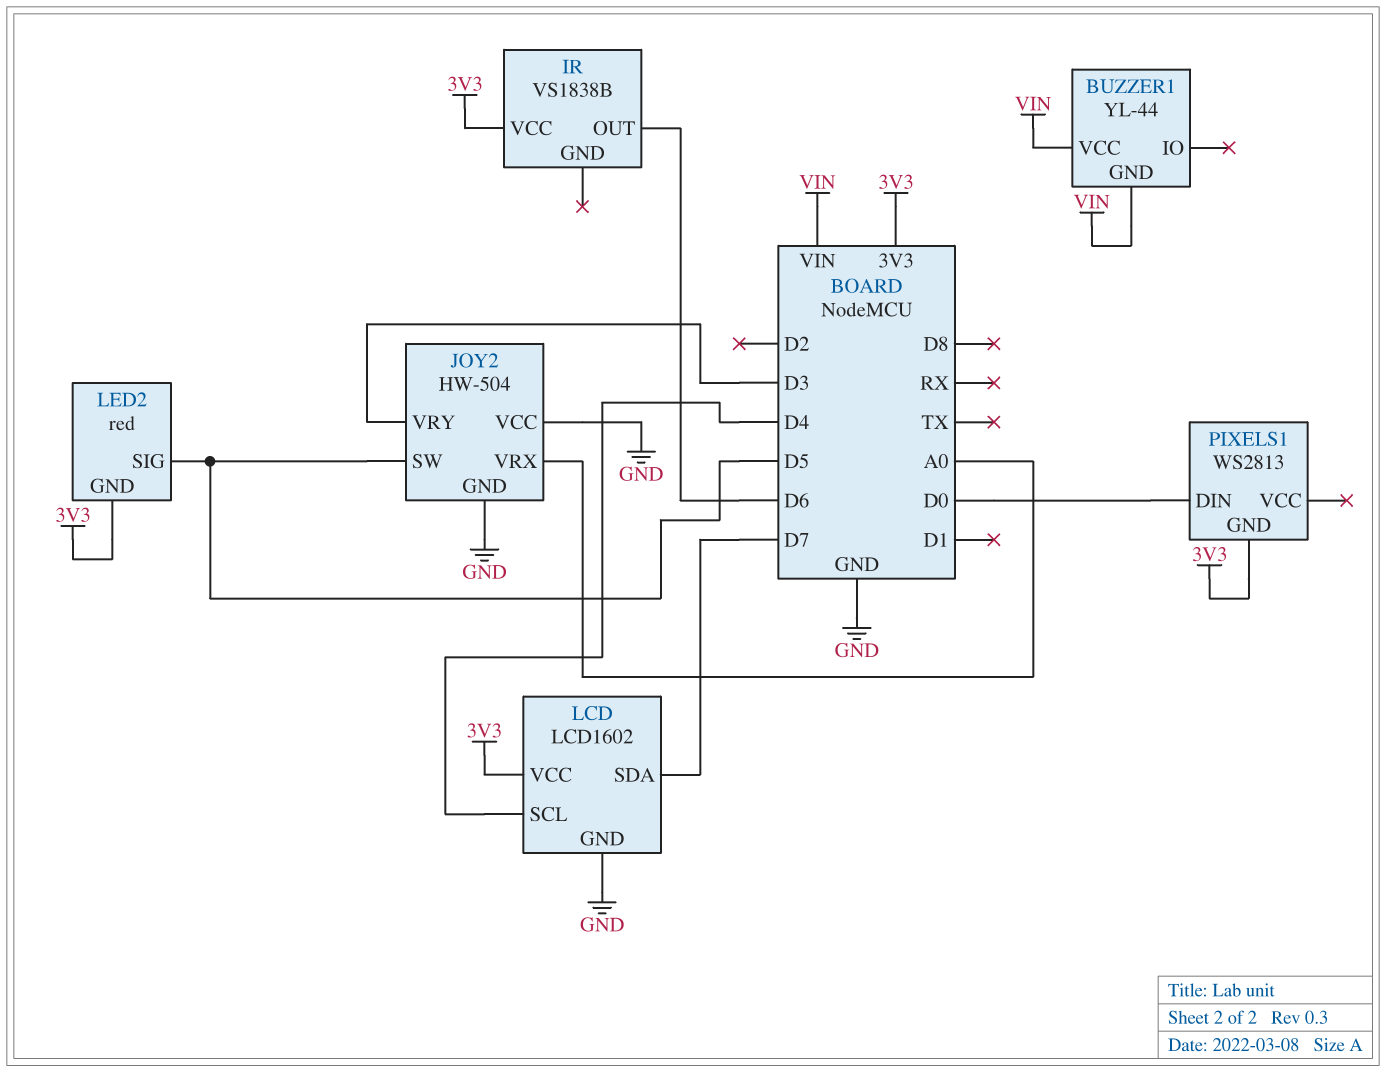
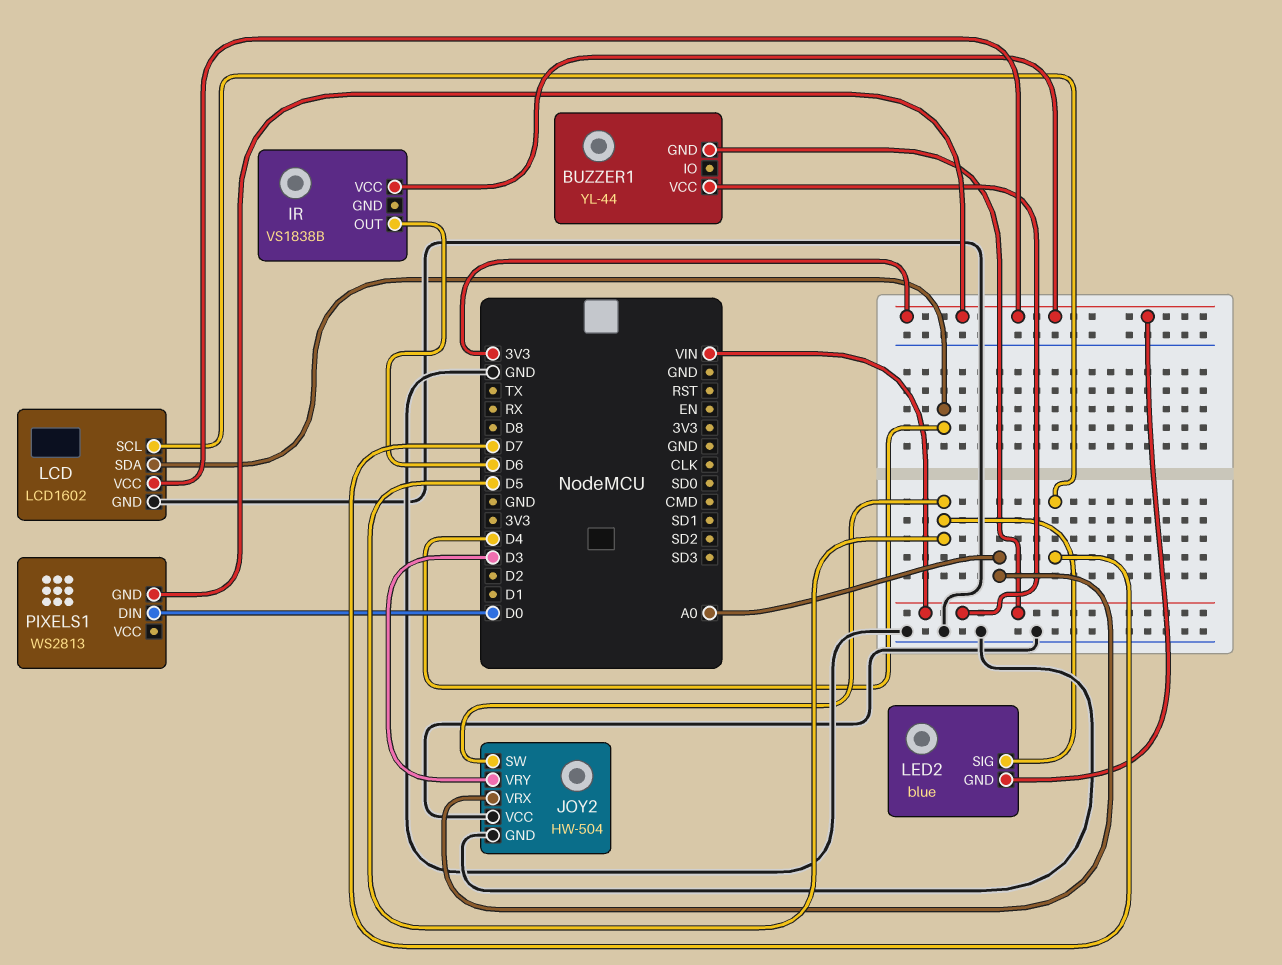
LCD pin SCL: D4 -> D7
LCD pin SDA: D7 -> D4
LED2: red -> blue

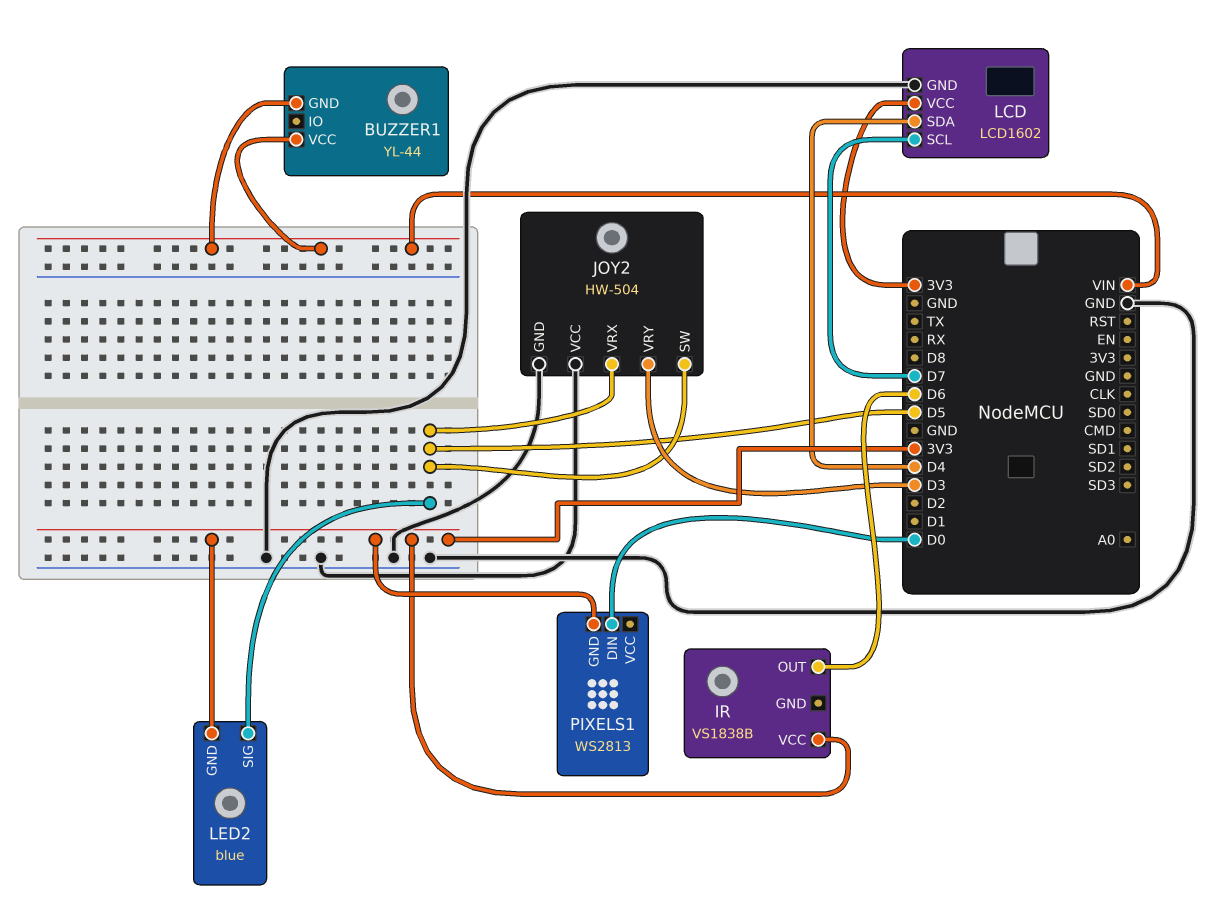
JOY2 pin VRX: A0 -> D5

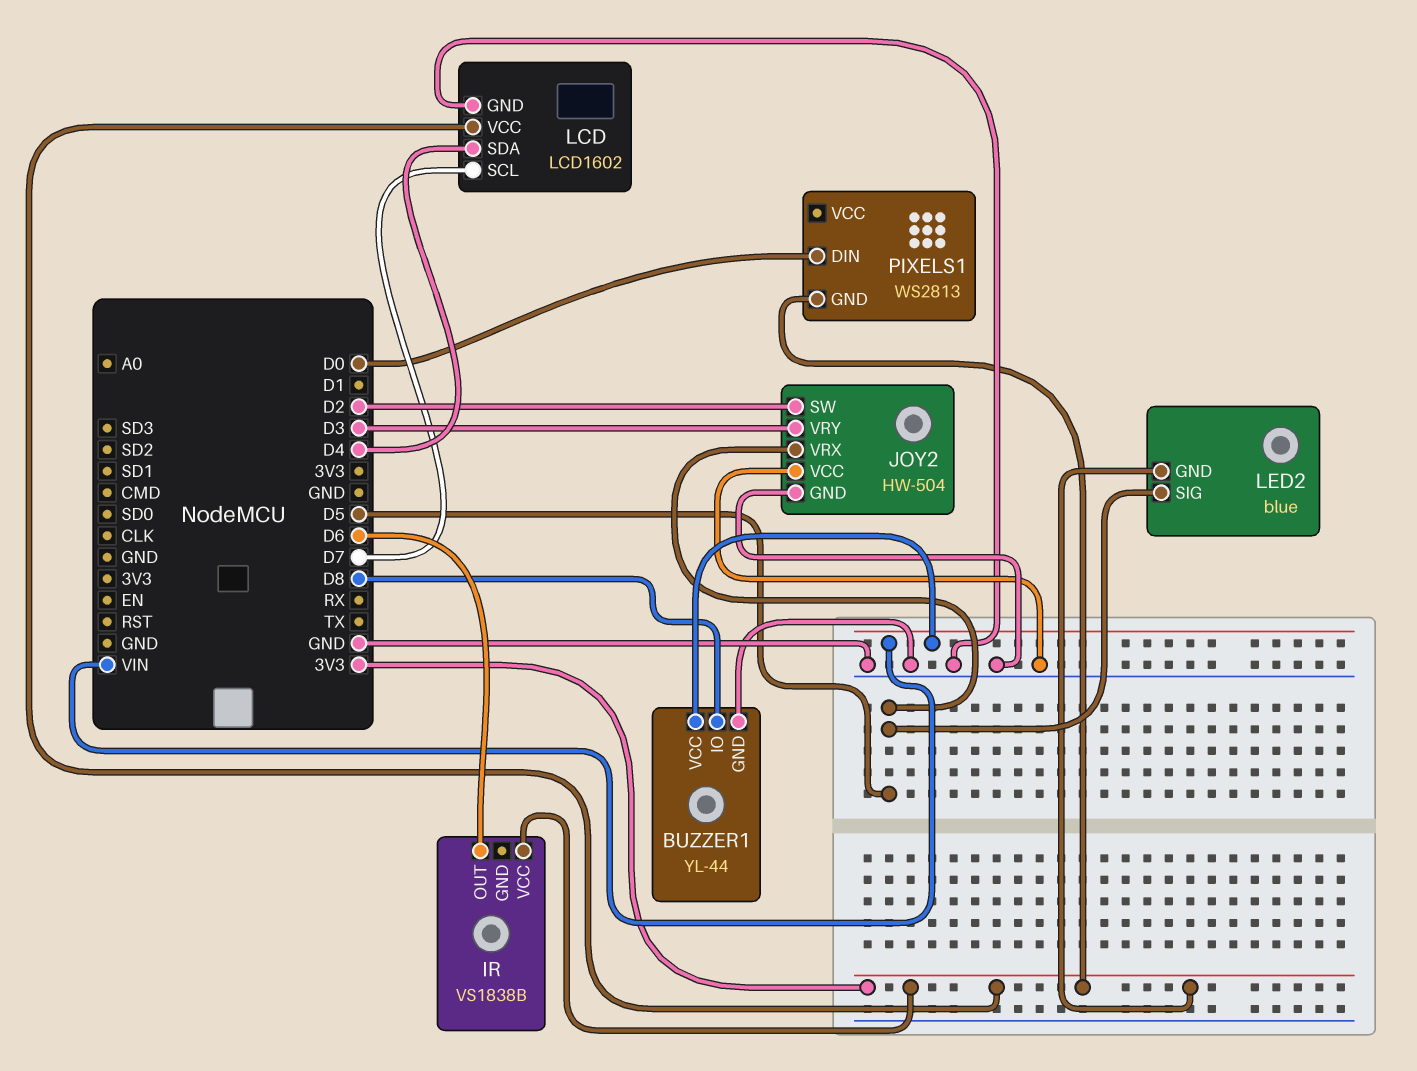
BUZZER1 pin GND: VIN -> GND
BUZZER1 pin IO: none -> D8
JOY2 pin SW: D5 -> D2

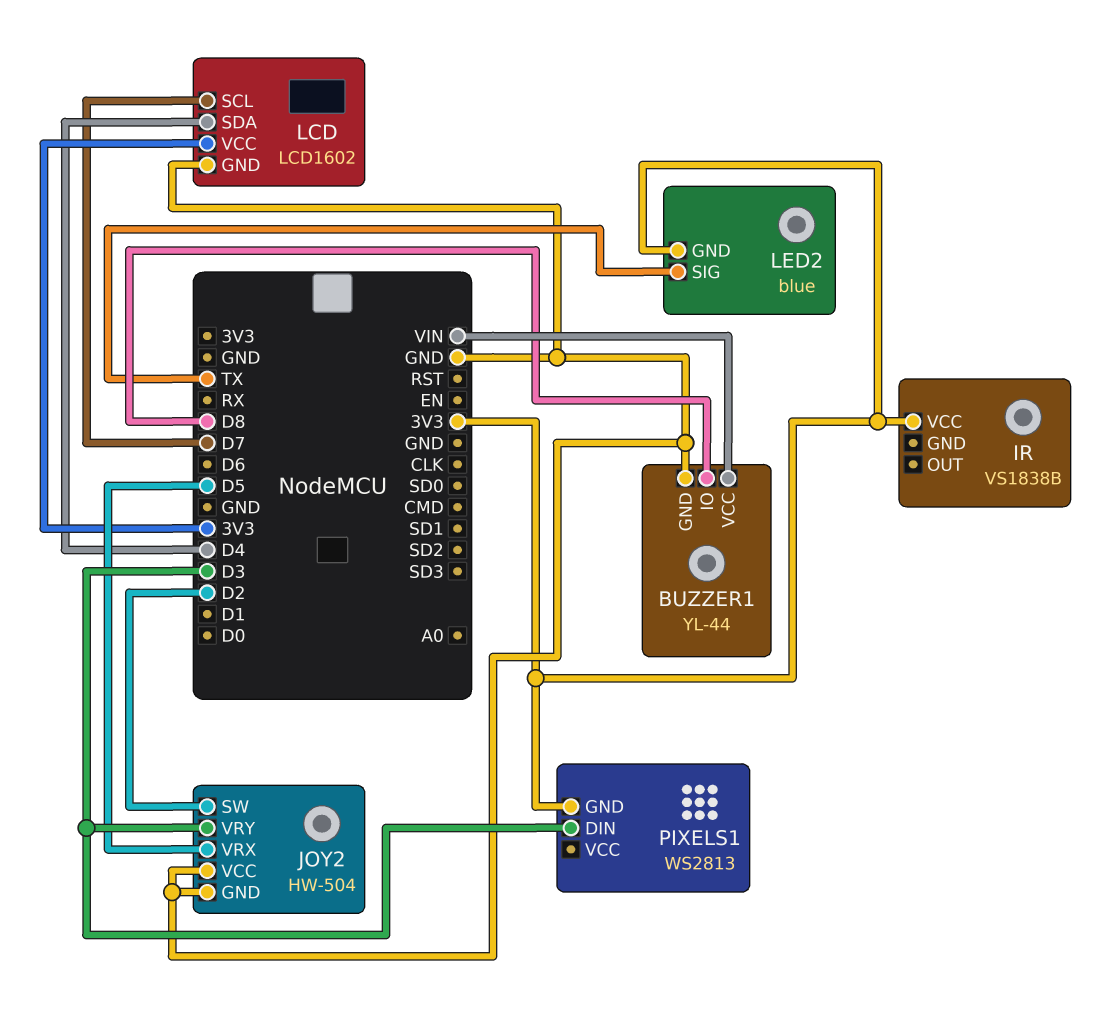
IR pin OUT: D6 -> none
LED2 pin SIG: D5 -> TX
PIXELS1 pin DIN: D0 -> D3

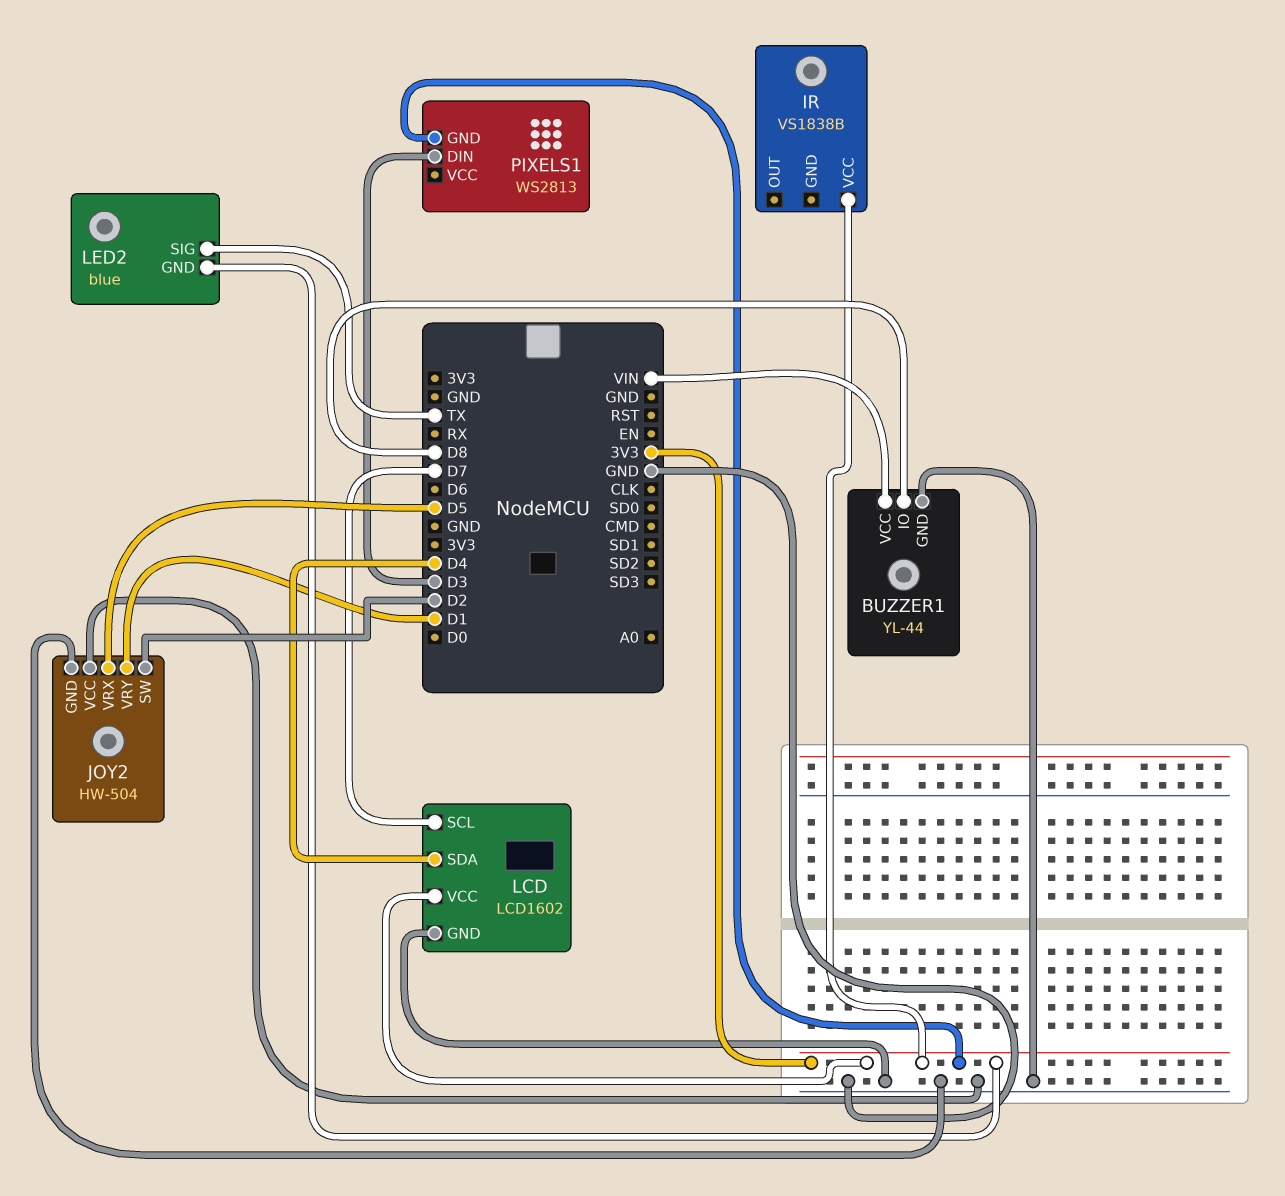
JOY2 pin VRY: D3 -> D1

